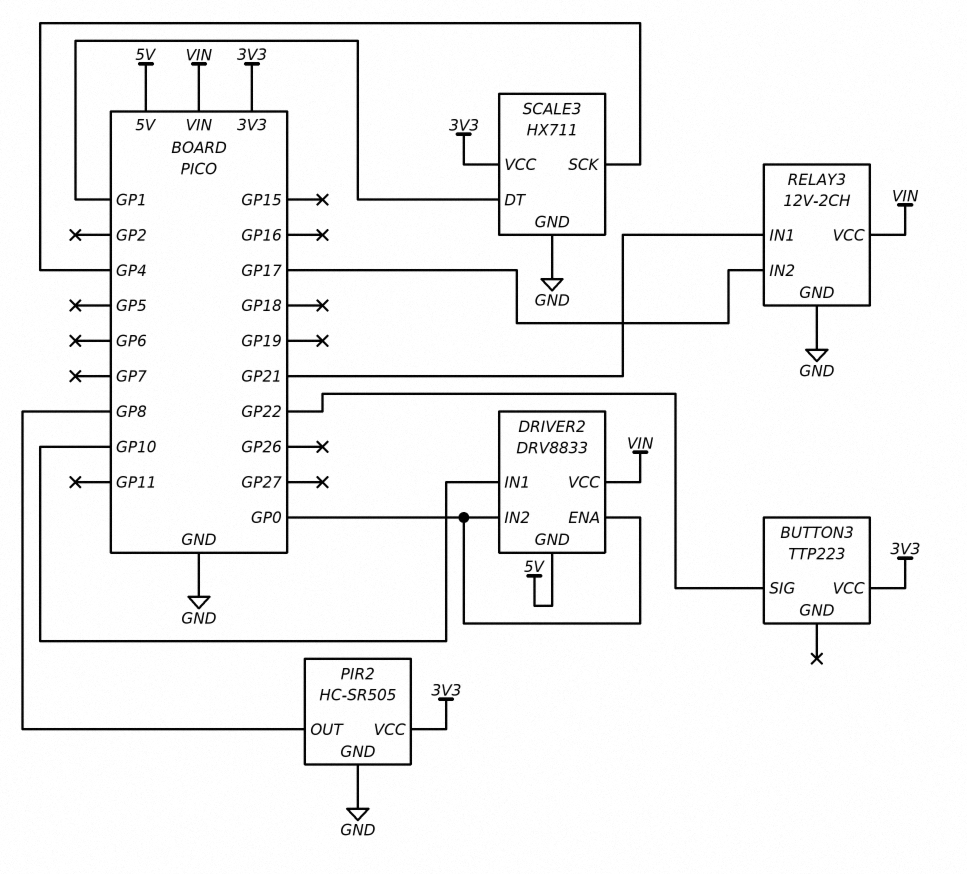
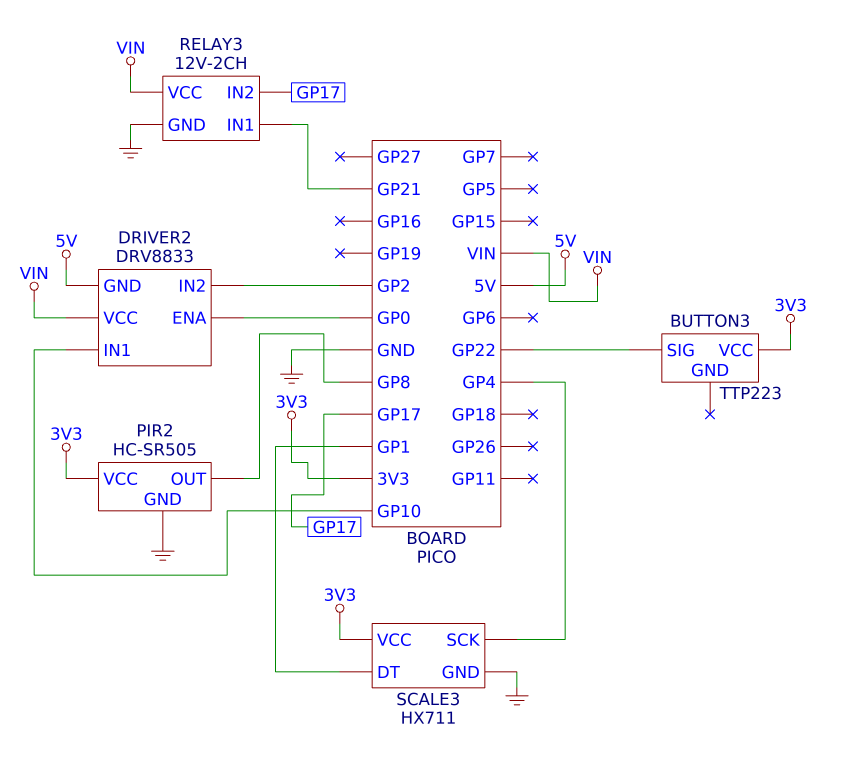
DRIVER2 pin IN2: GP0 -> GP2

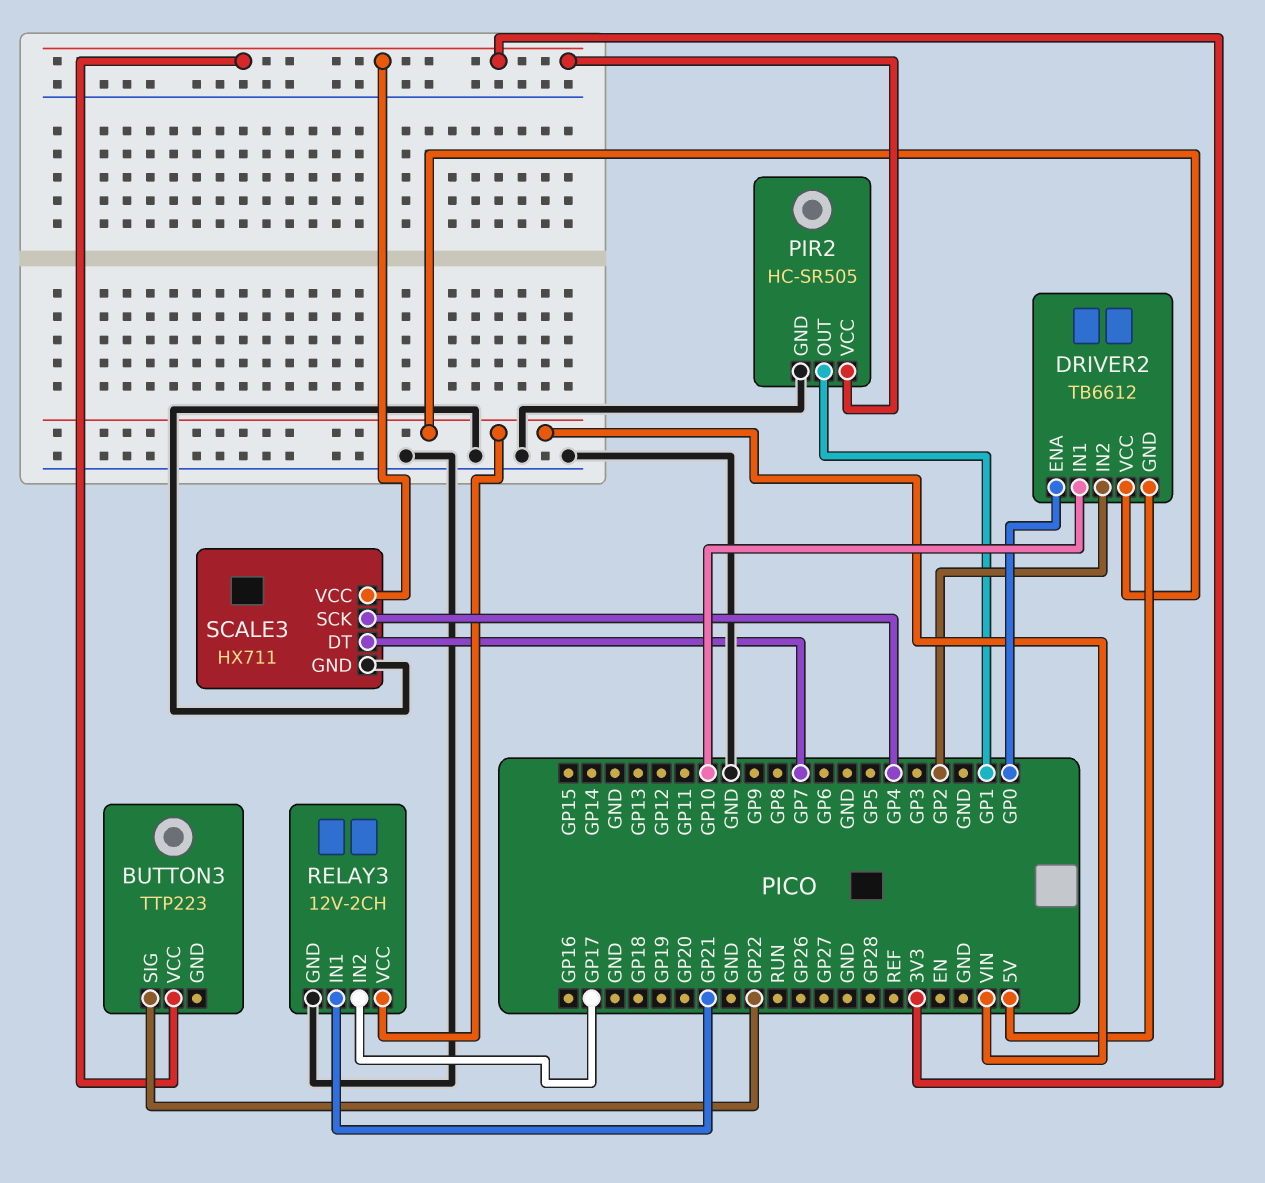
DRIVER2: DRV8833 -> TB6612
PIR2 pin OUT: GP8 -> GP1
SCALE3 pin DT: GP1 -> GP7

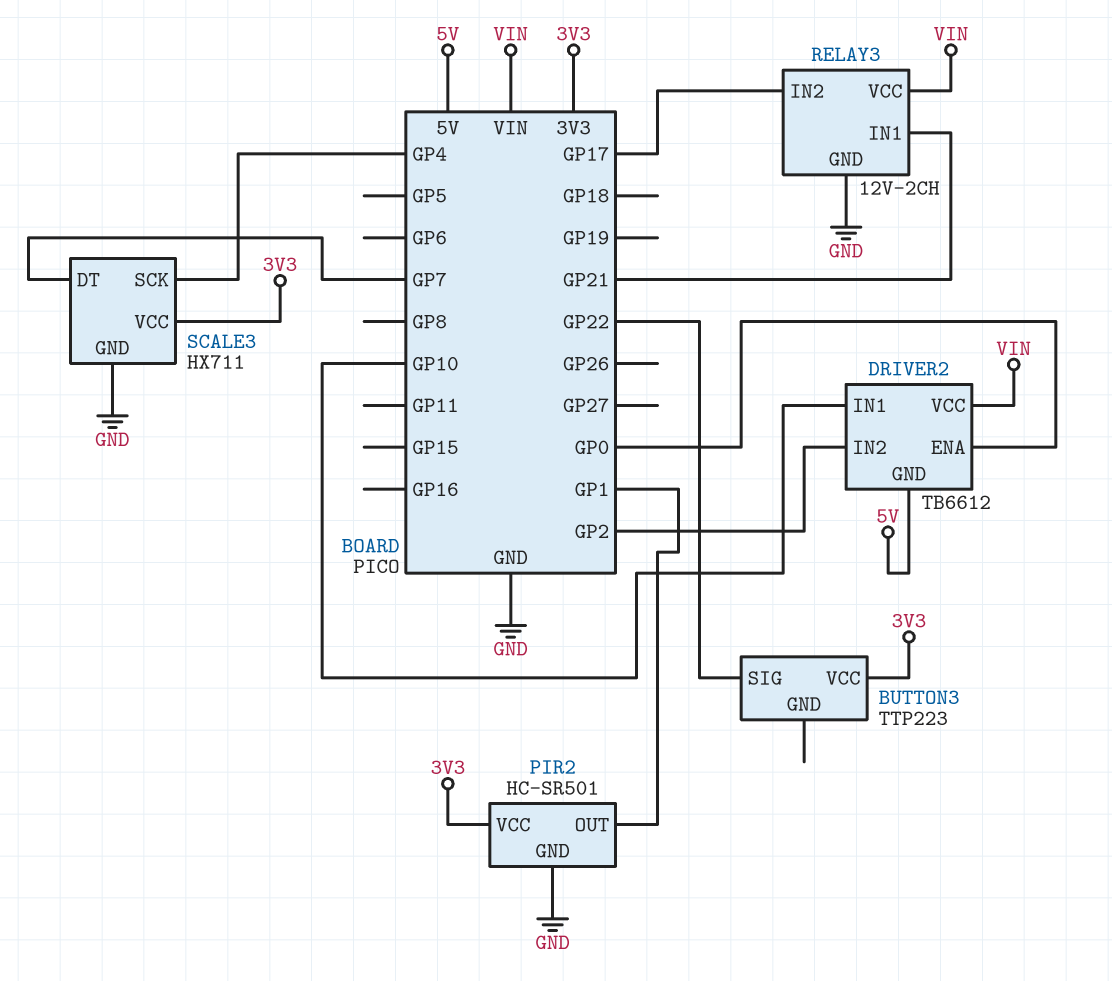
PIR2: HC-SR505 -> HC-SR501

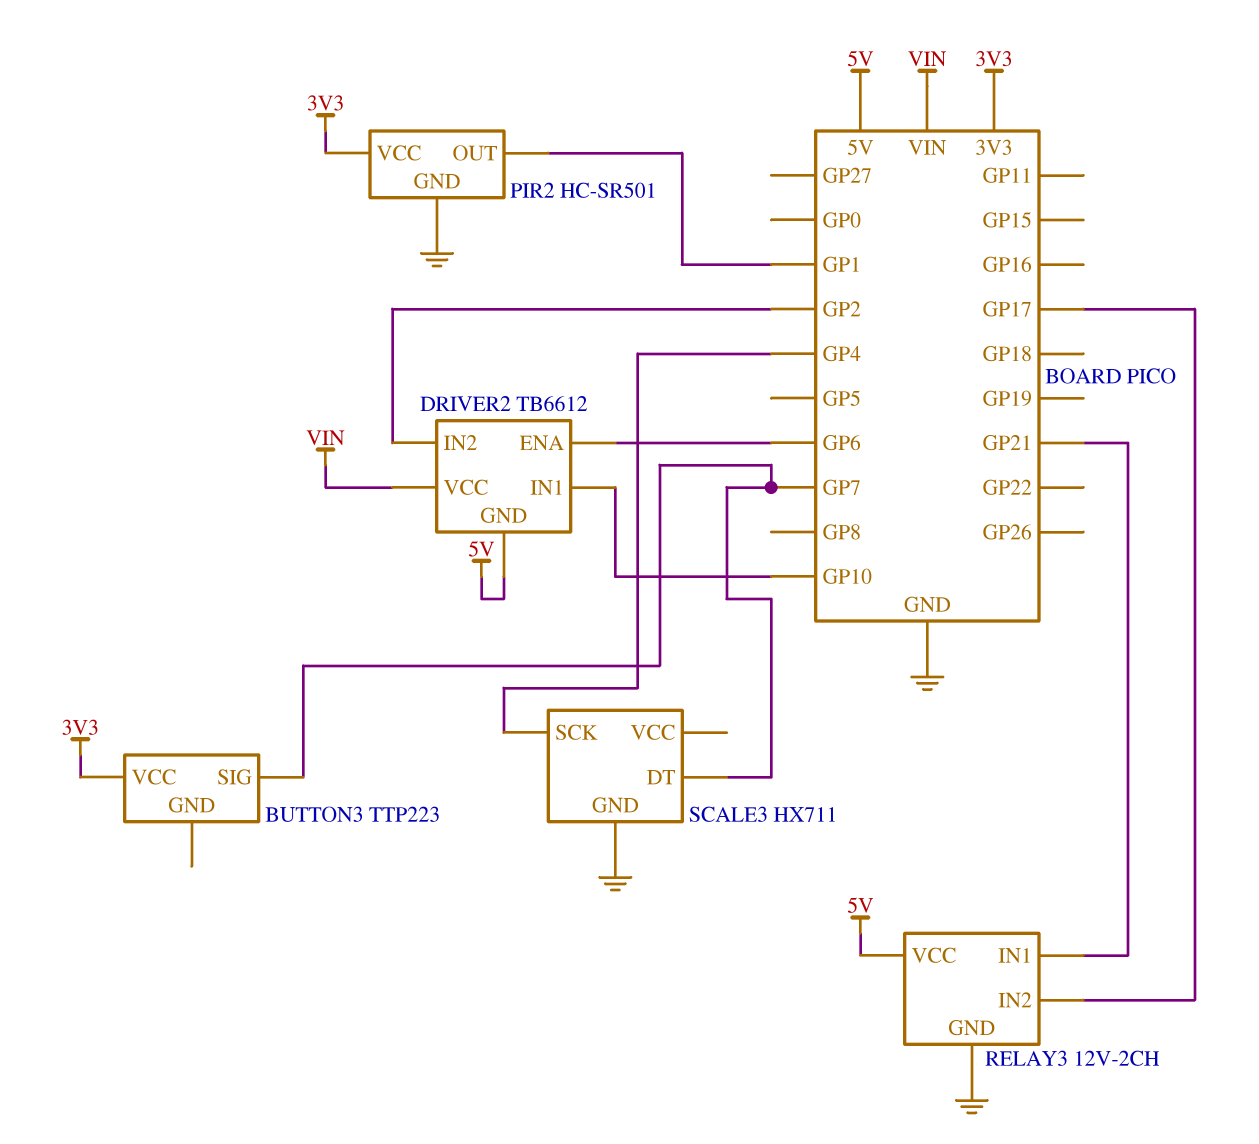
BUTTON3 pin SIG: GP22 -> GP7
DRIVER2 pin ENA: GP0 -> GP6
RELAY3 pin VCC: VIN -> 5V
SCALE3 pin VCC: 3V3 -> none

